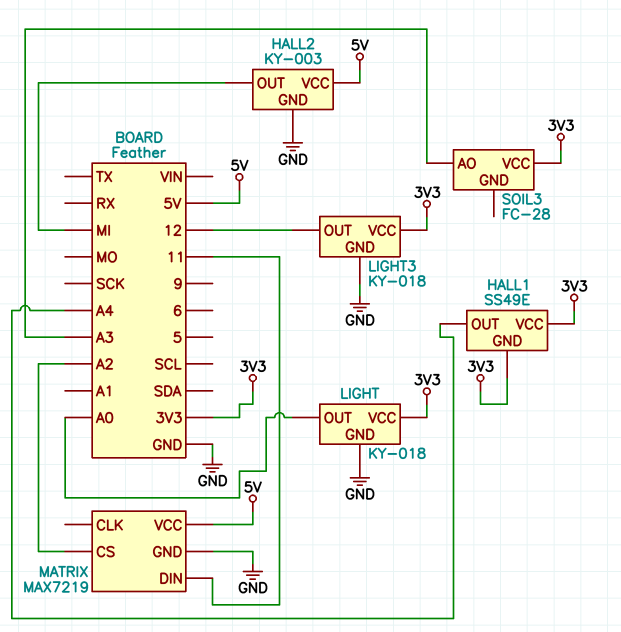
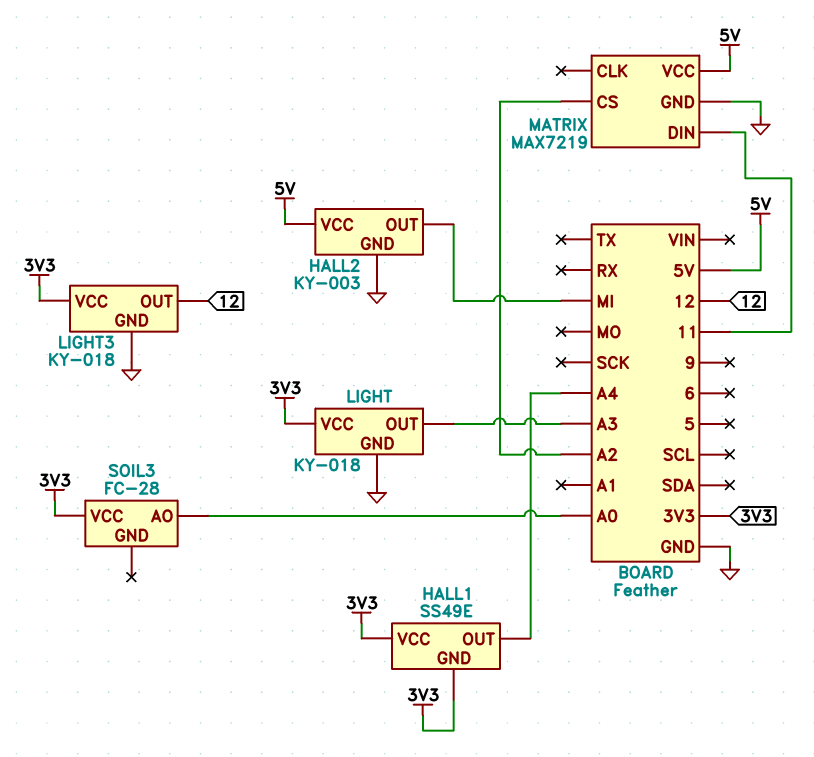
LIGHT pin OUT: A0 -> A3
SOIL3 pin AO: A3 -> A0

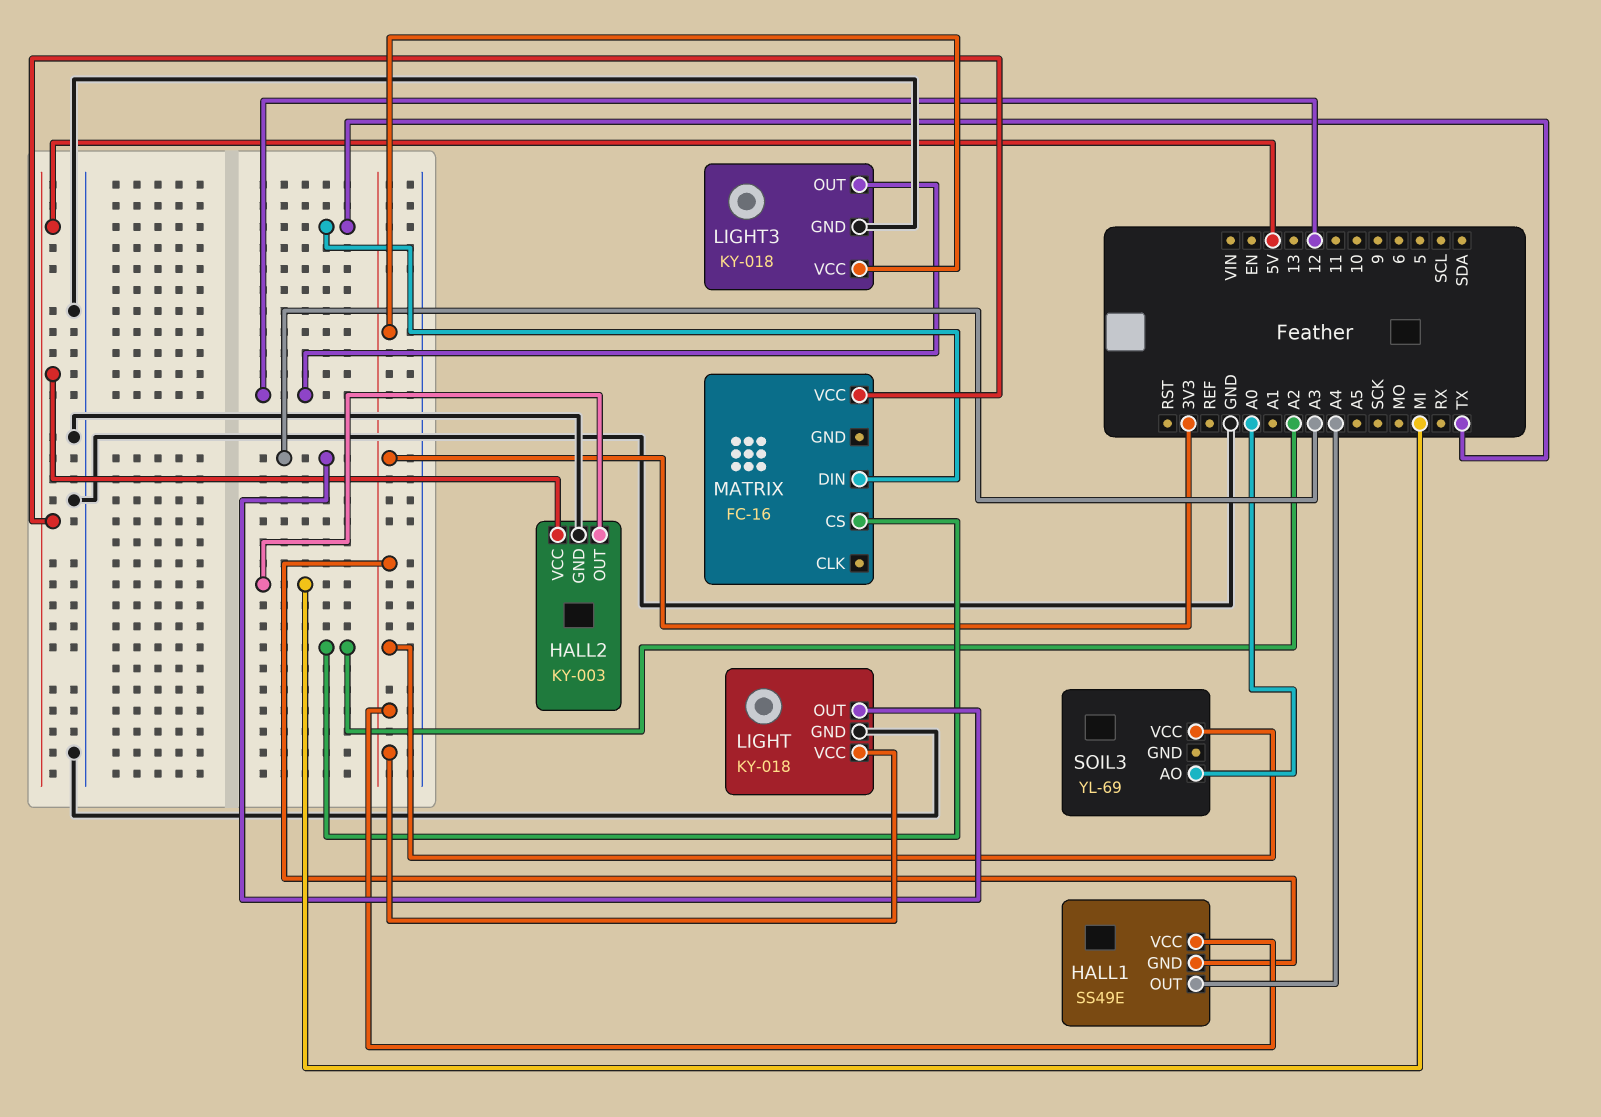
MATRIX: MAX7219 -> FC-16
MATRIX pin DIN: 11 -> TX
MATRIX pin GND: GND -> none
SOIL3: FC-28 -> YL-69

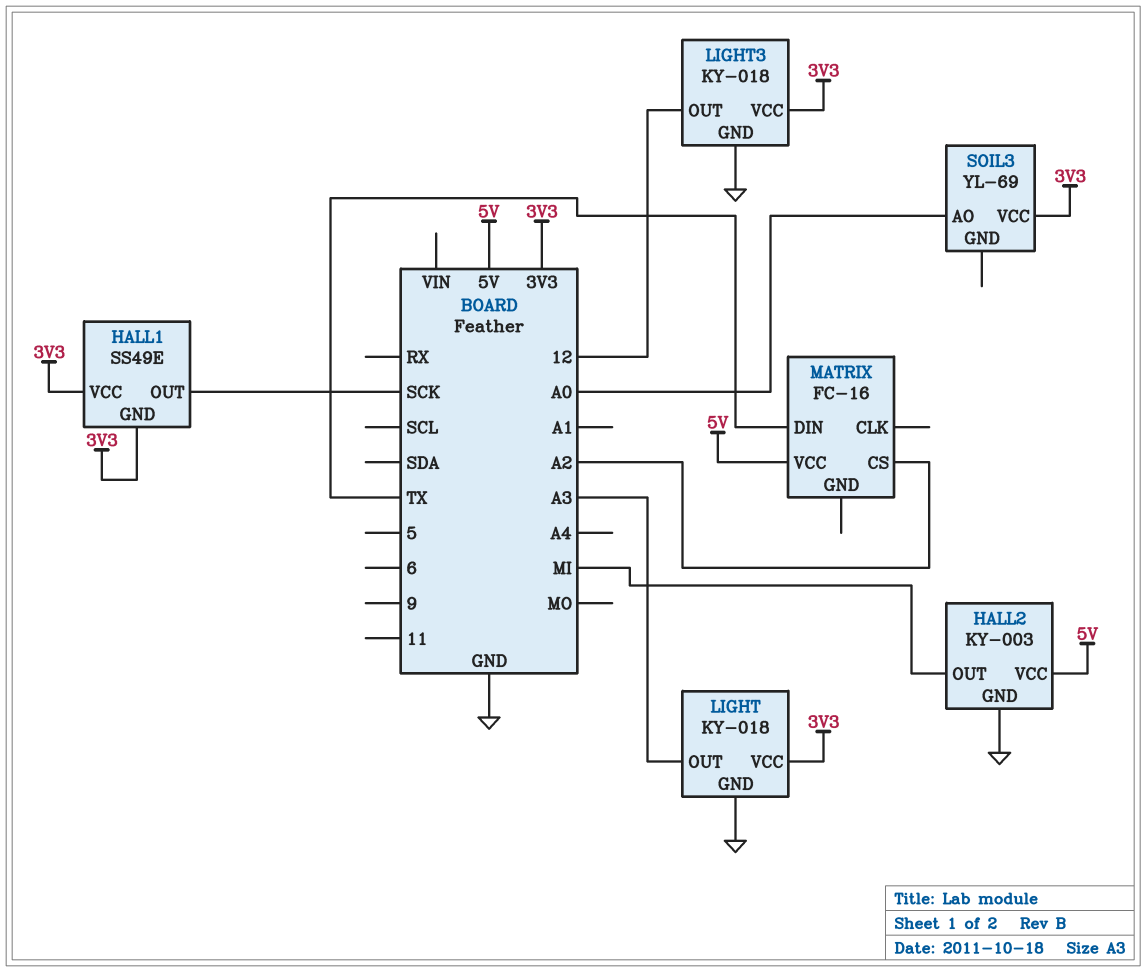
HALL1 pin OUT: A4 -> SCK

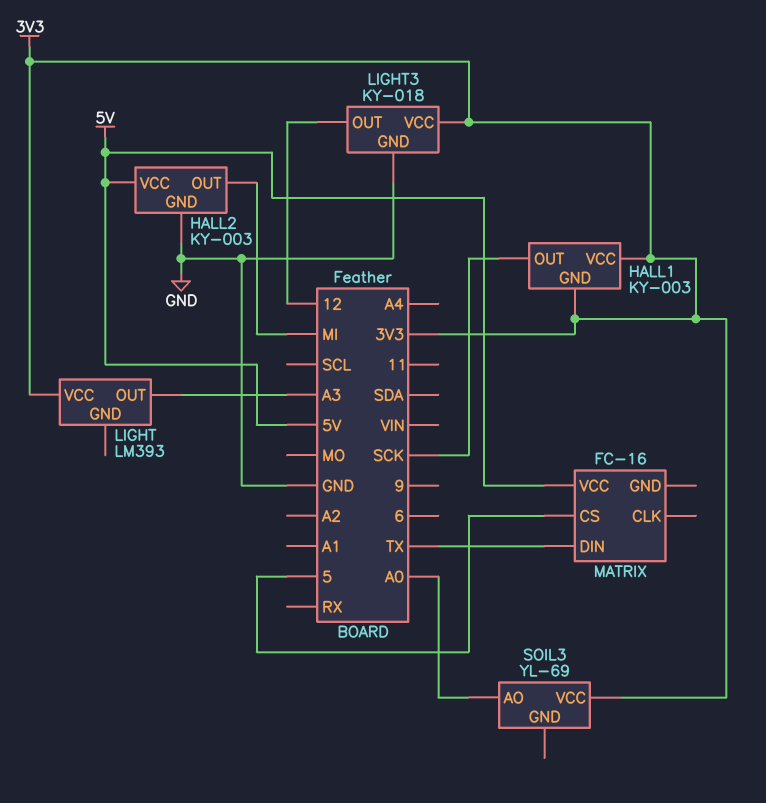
HALL1: SS49E -> KY-003
LIGHT: KY-018 -> LM393
LIGHT pin GND: GND -> none
MATRIX pin CS: A2 -> 5

